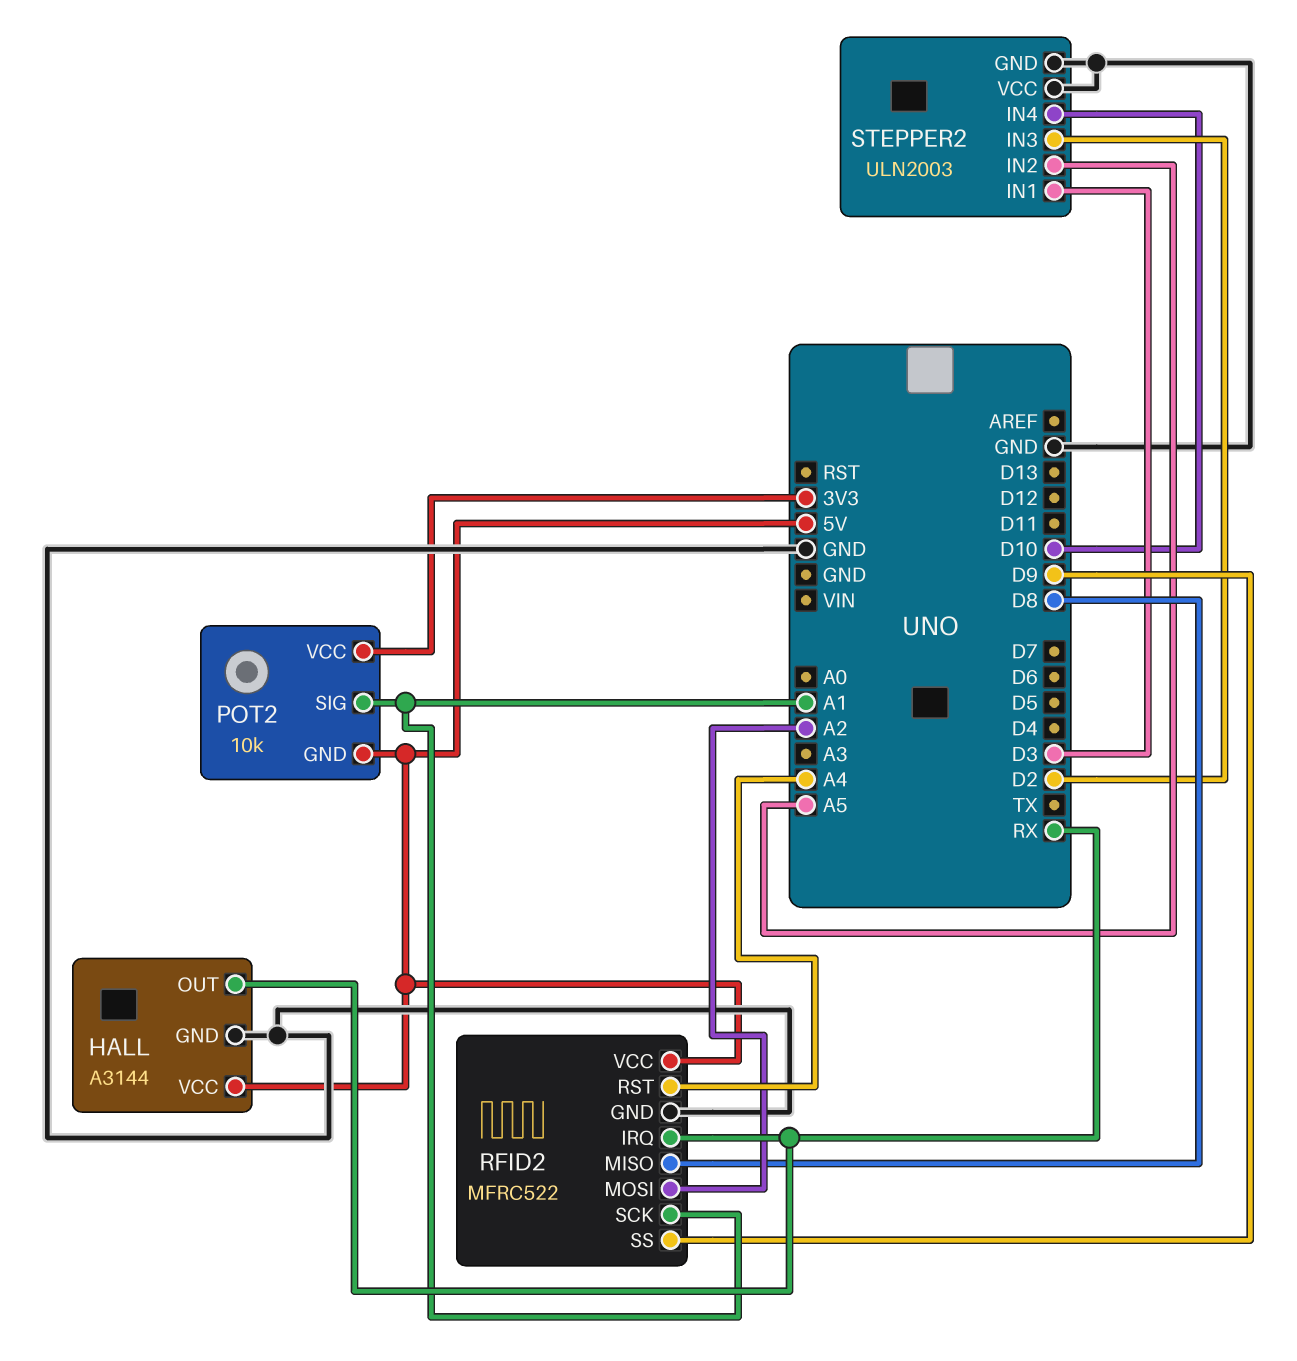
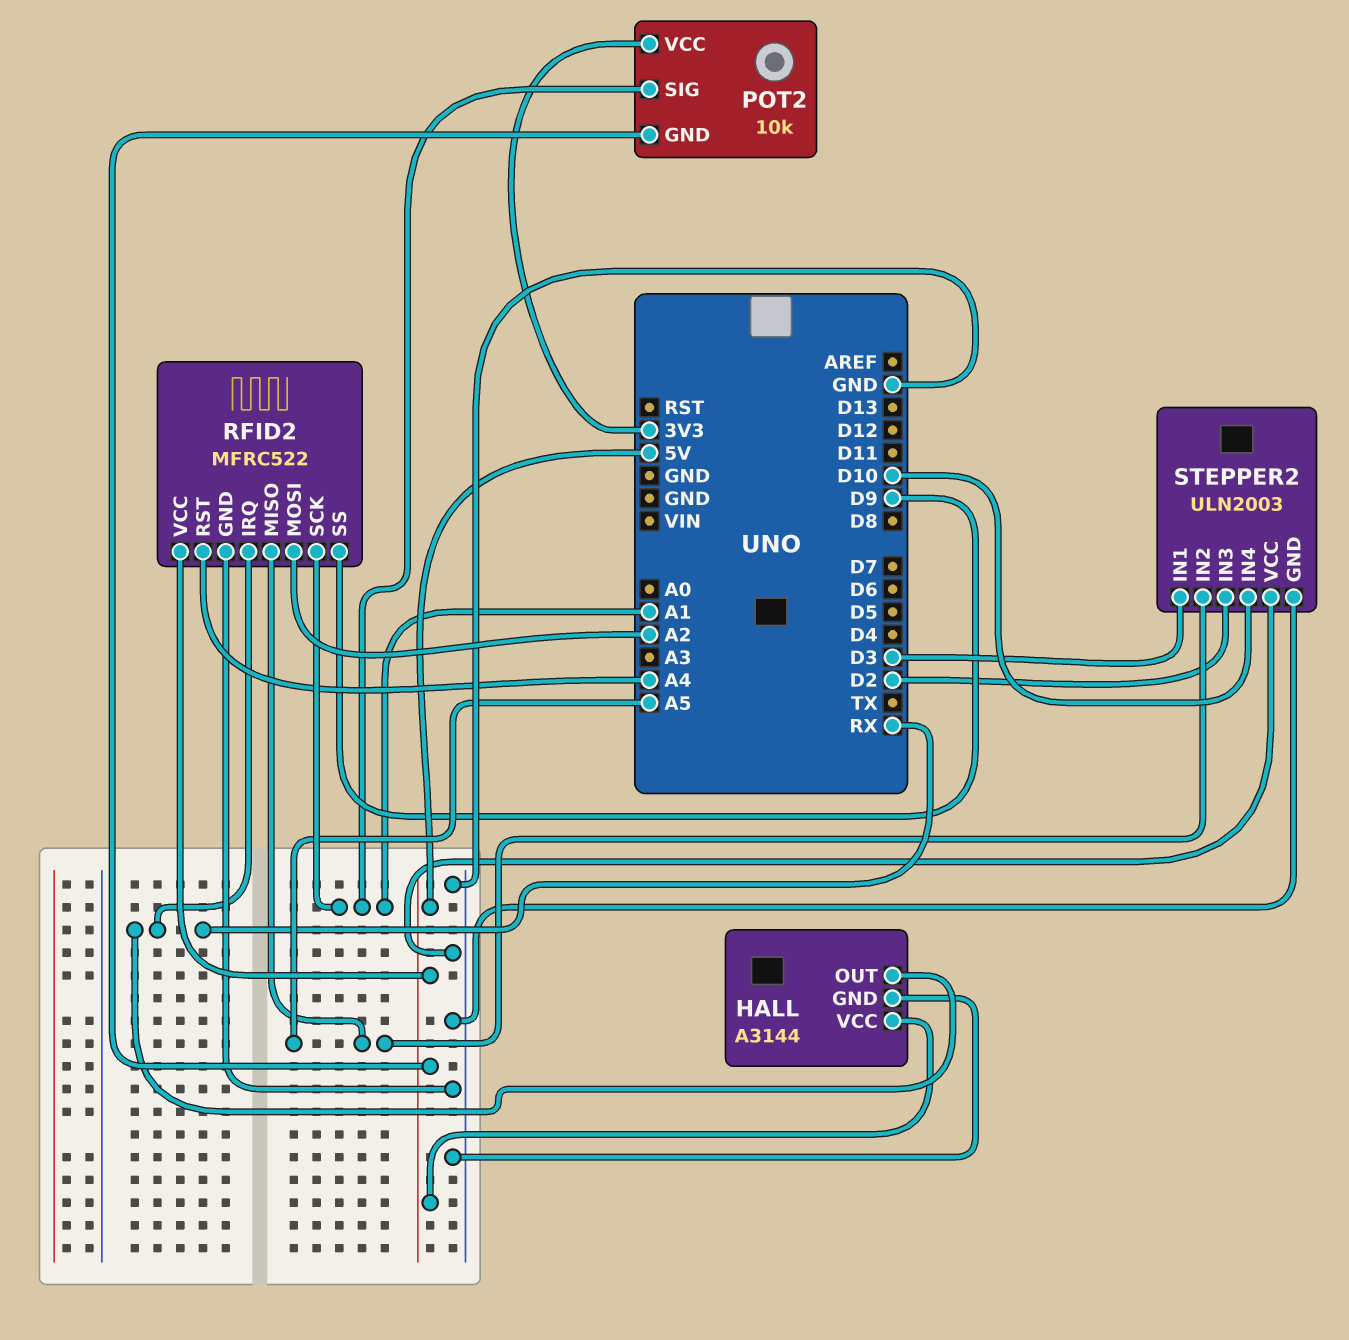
RFID2 pin MISO: D8 -> A5

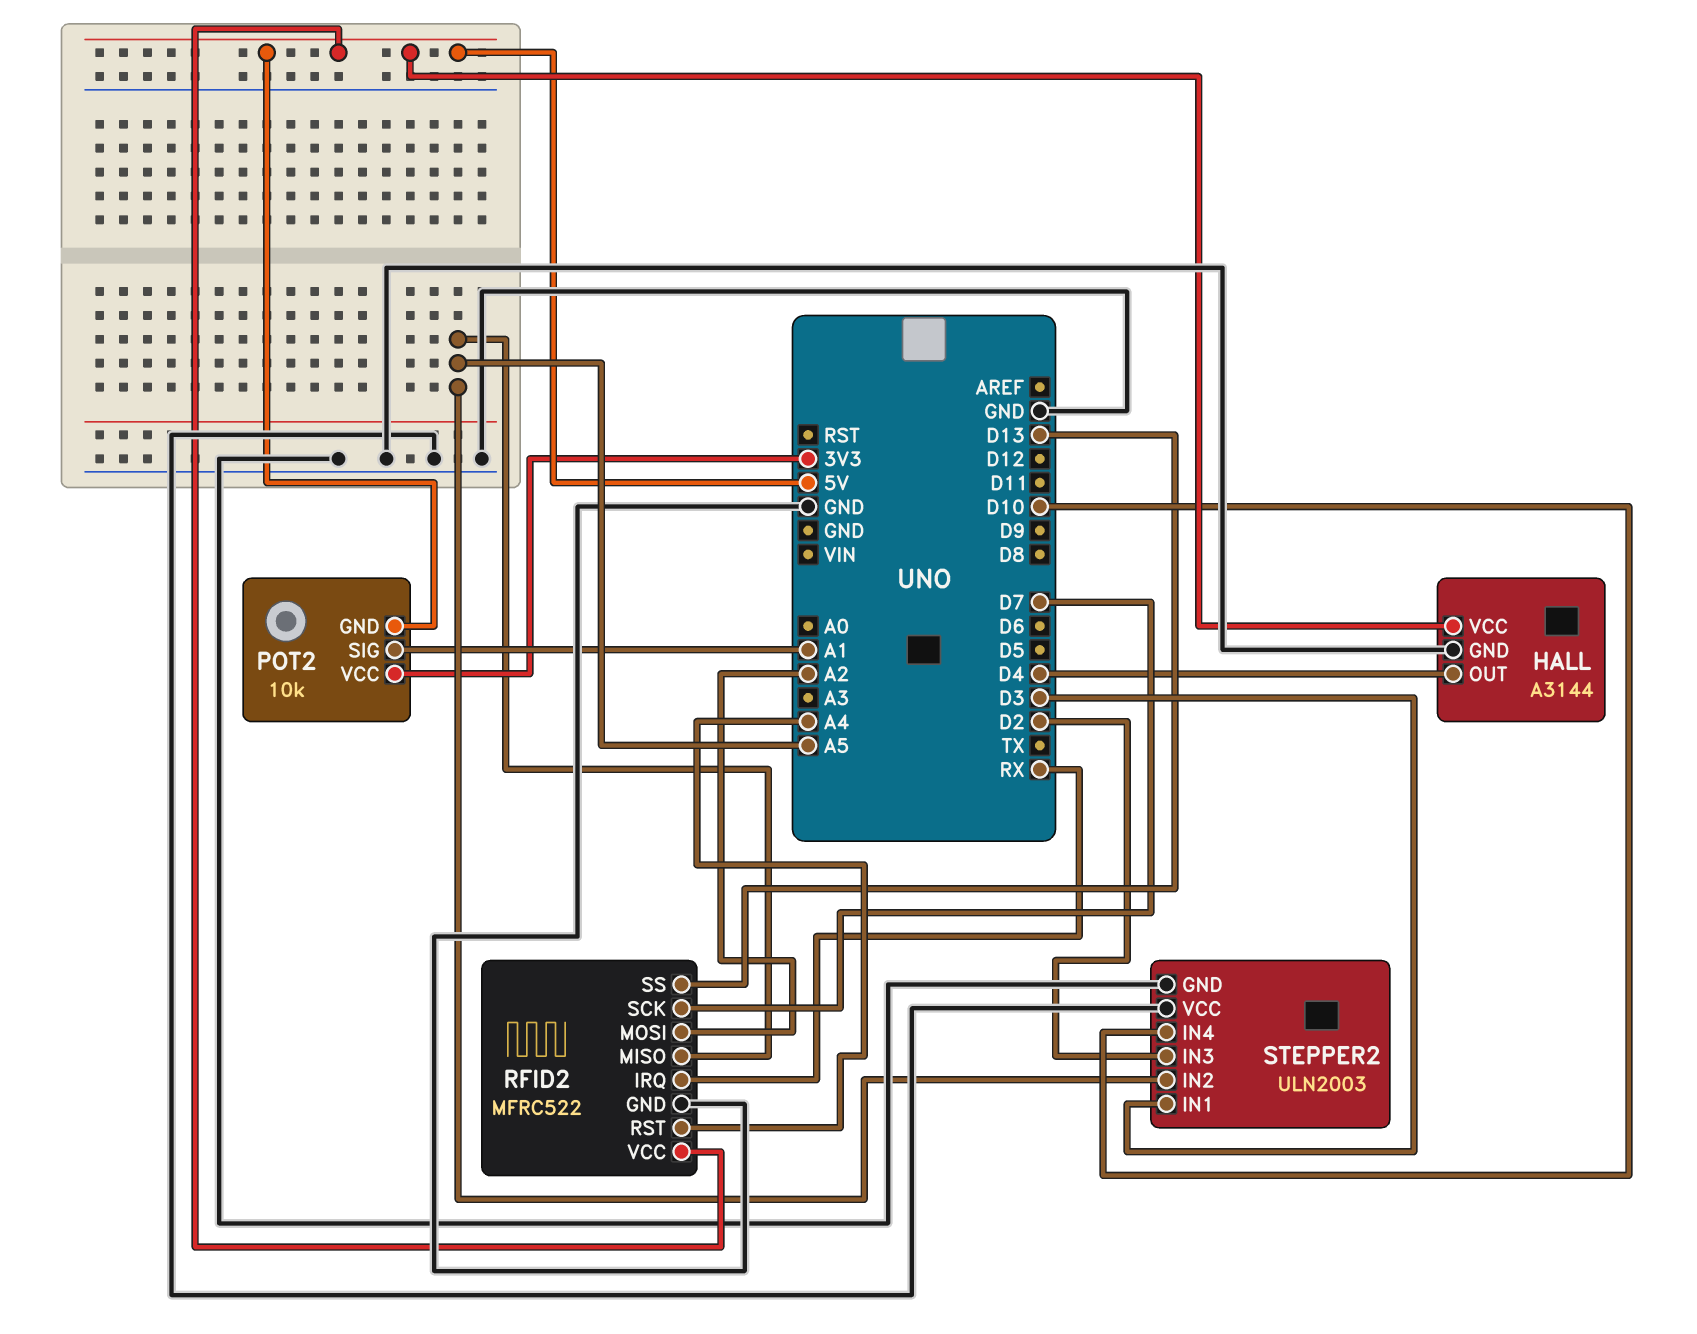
HALL pin OUT: RX -> D4
RFID2 pin SCK: A1 -> D7
RFID2 pin SS: D9 -> D13

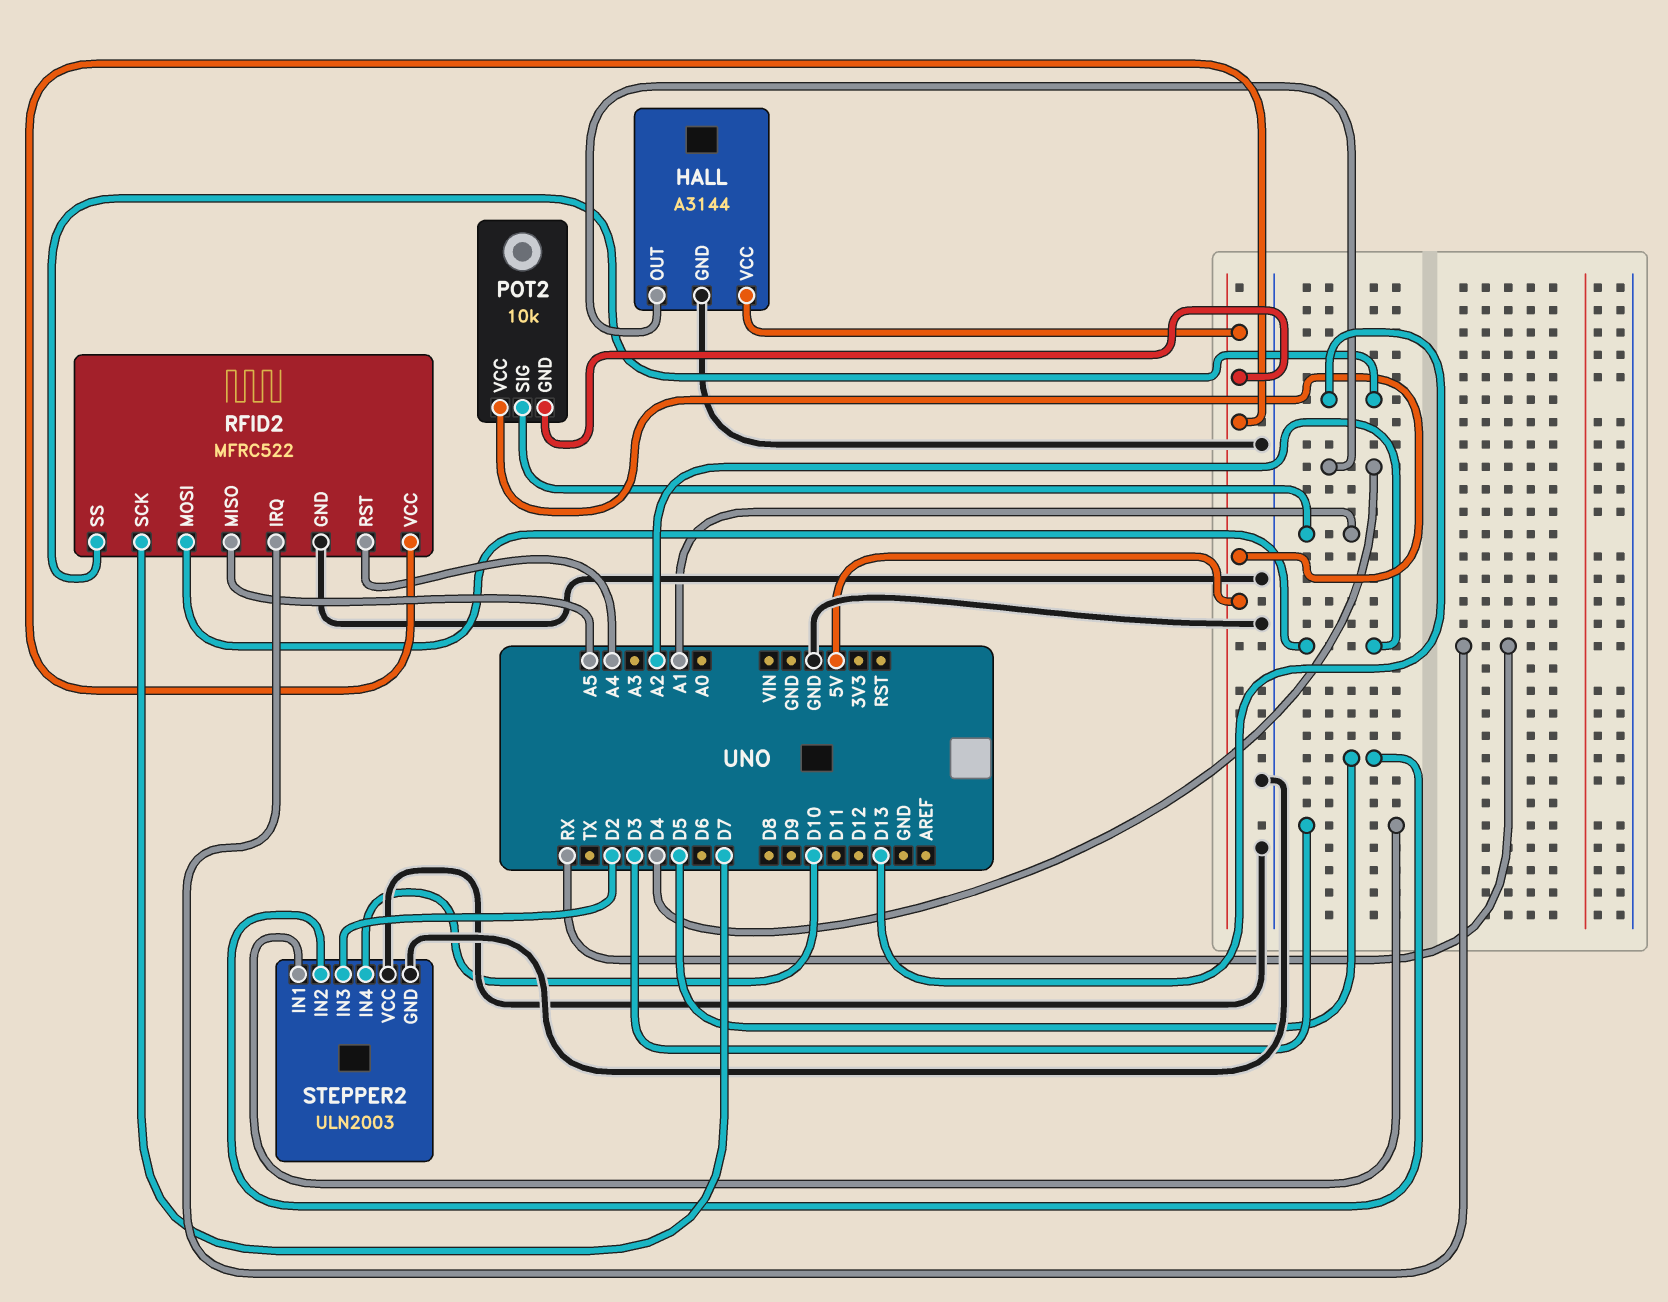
POT2 pin VCC: 3V3 -> 5V
STEPPER2 pin IN2: A5 -> D5

